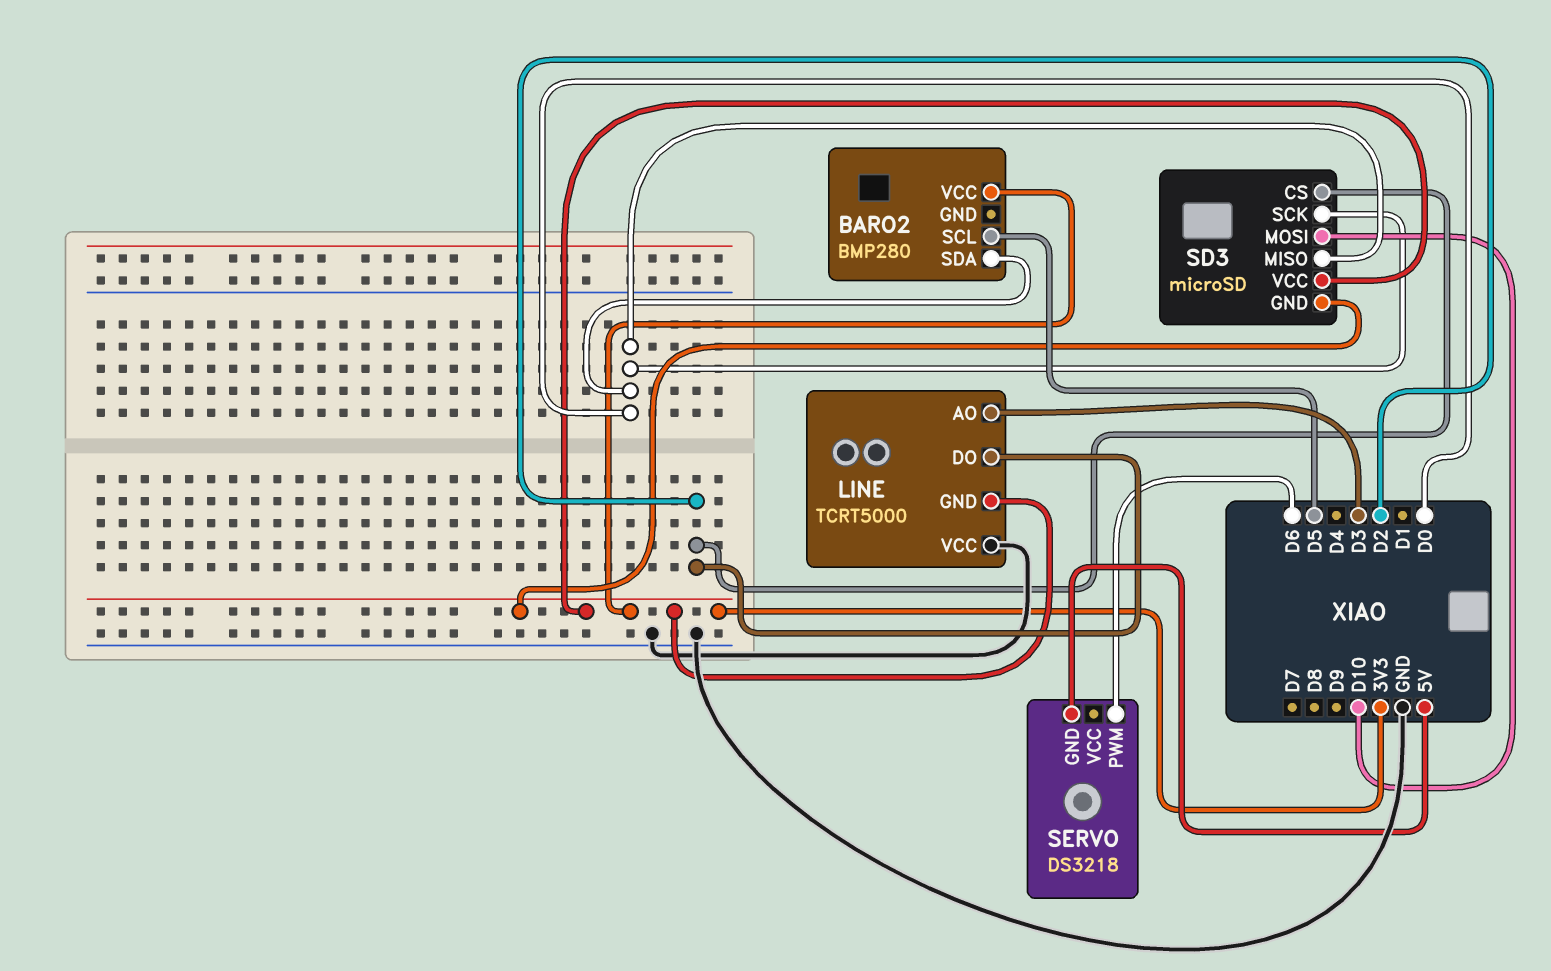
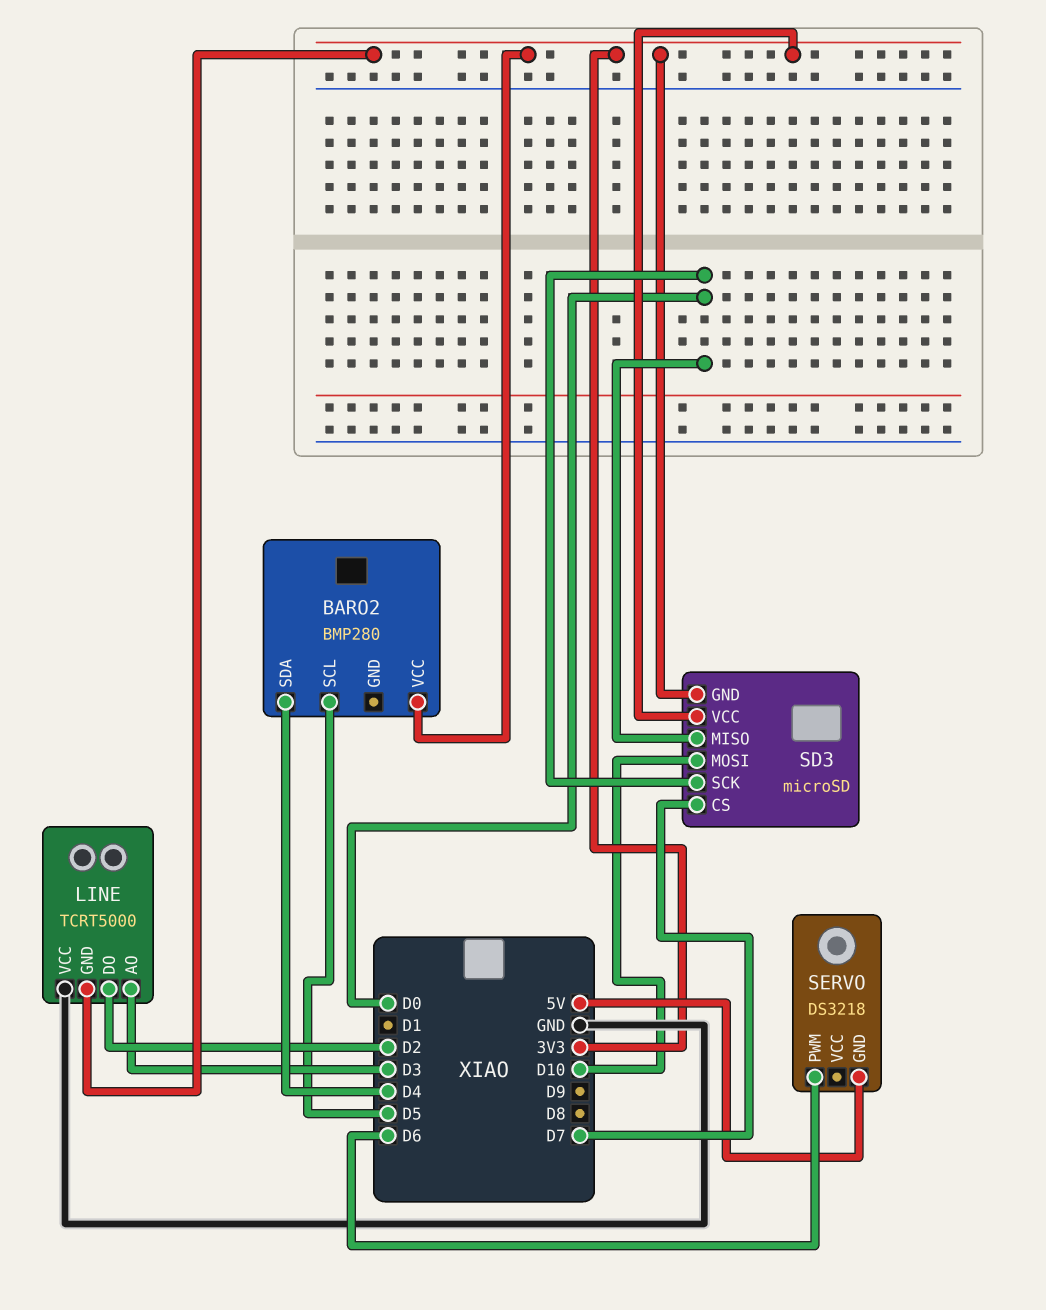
BARO2 pin SDA: D0 -> D4
SD3 pin CS: D2 -> D7

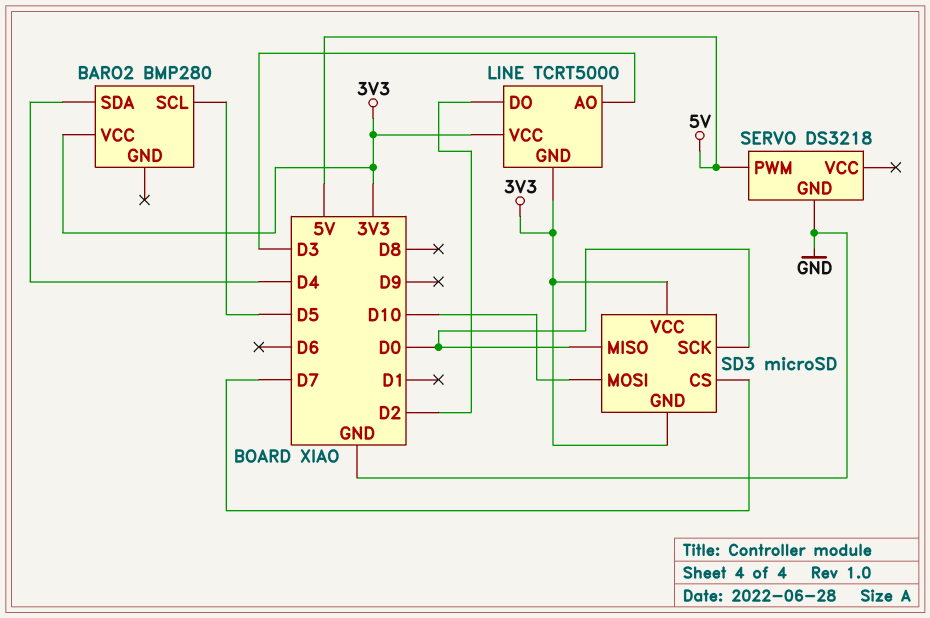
LINE pin VCC: GND -> 3V3
SERVO pin GND: 5V -> GND
SERVO pin PWM: D6 -> 5V

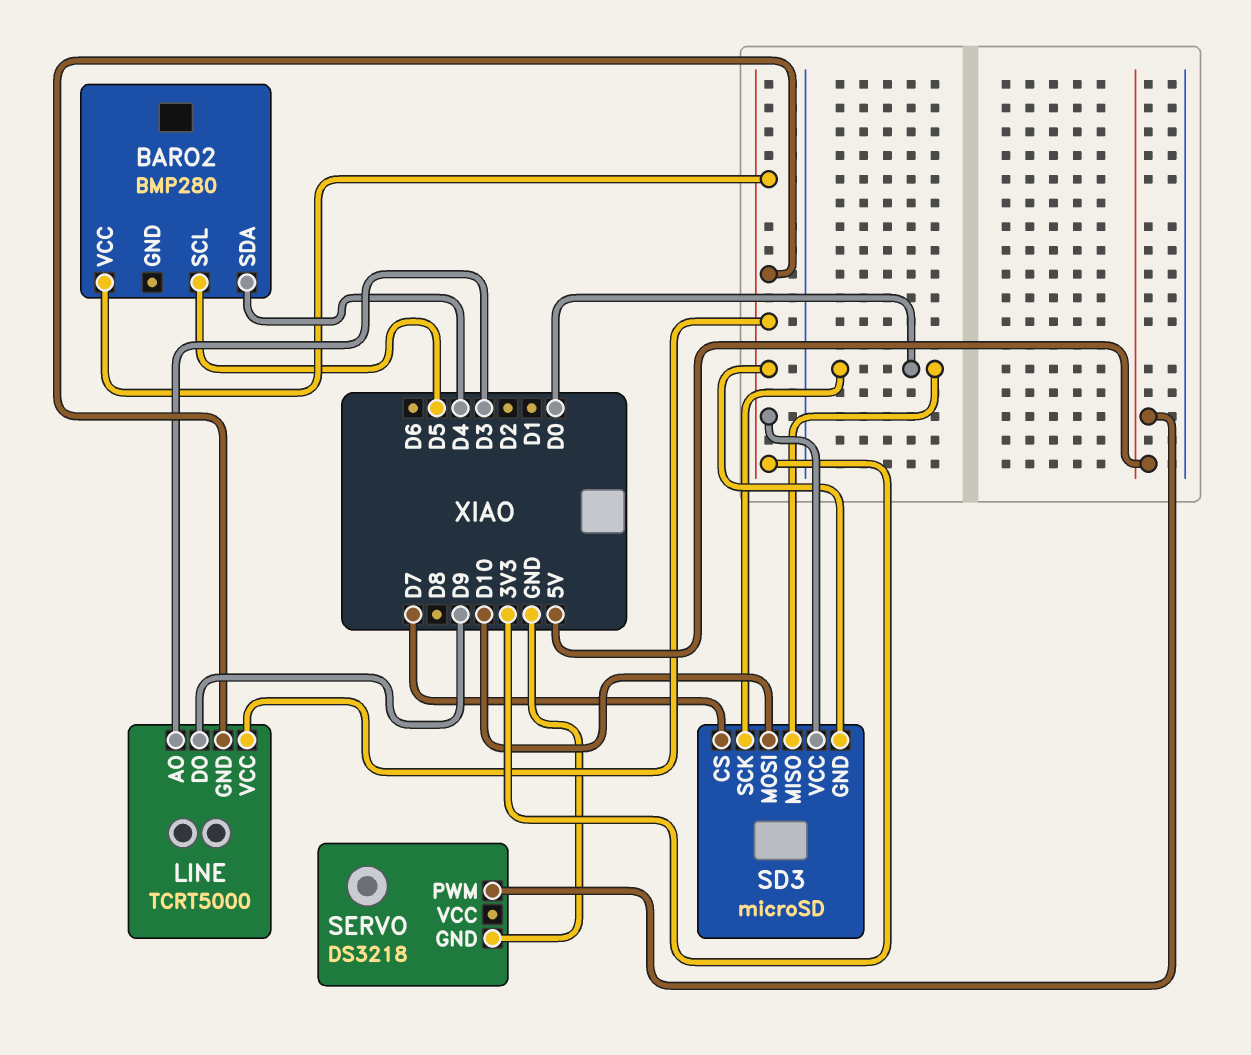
LINE pin DO: D2 -> D9

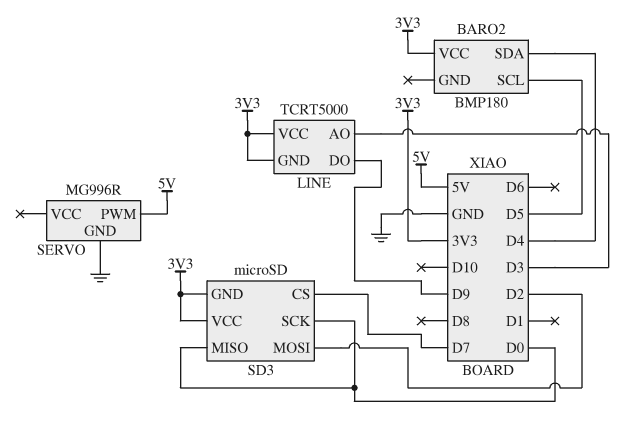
BARO2: BMP280 -> BMP180
SD3 pin MOSI: D10 -> D2
SERVO: DS3218 -> MG996R

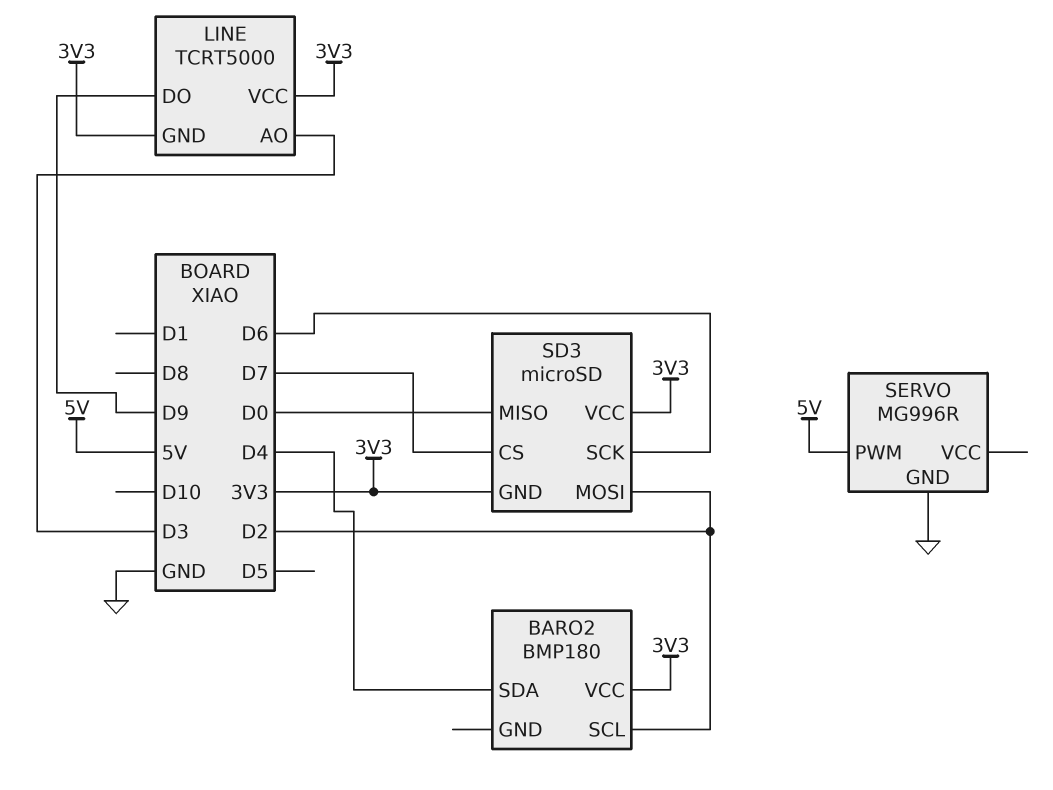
BARO2 pin SCL: D5 -> D2
SD3 pin SCK: D0 -> D6

